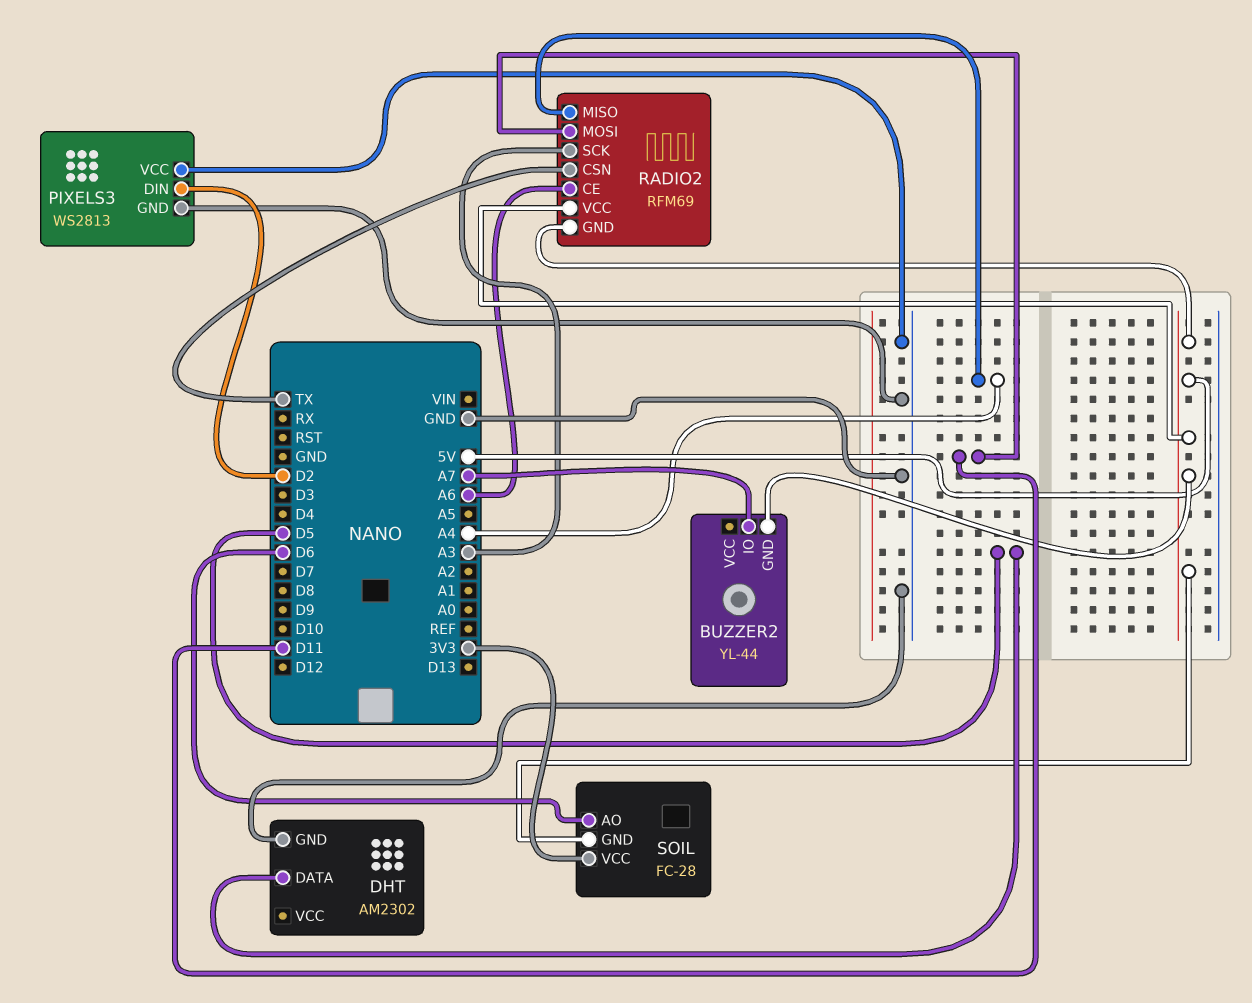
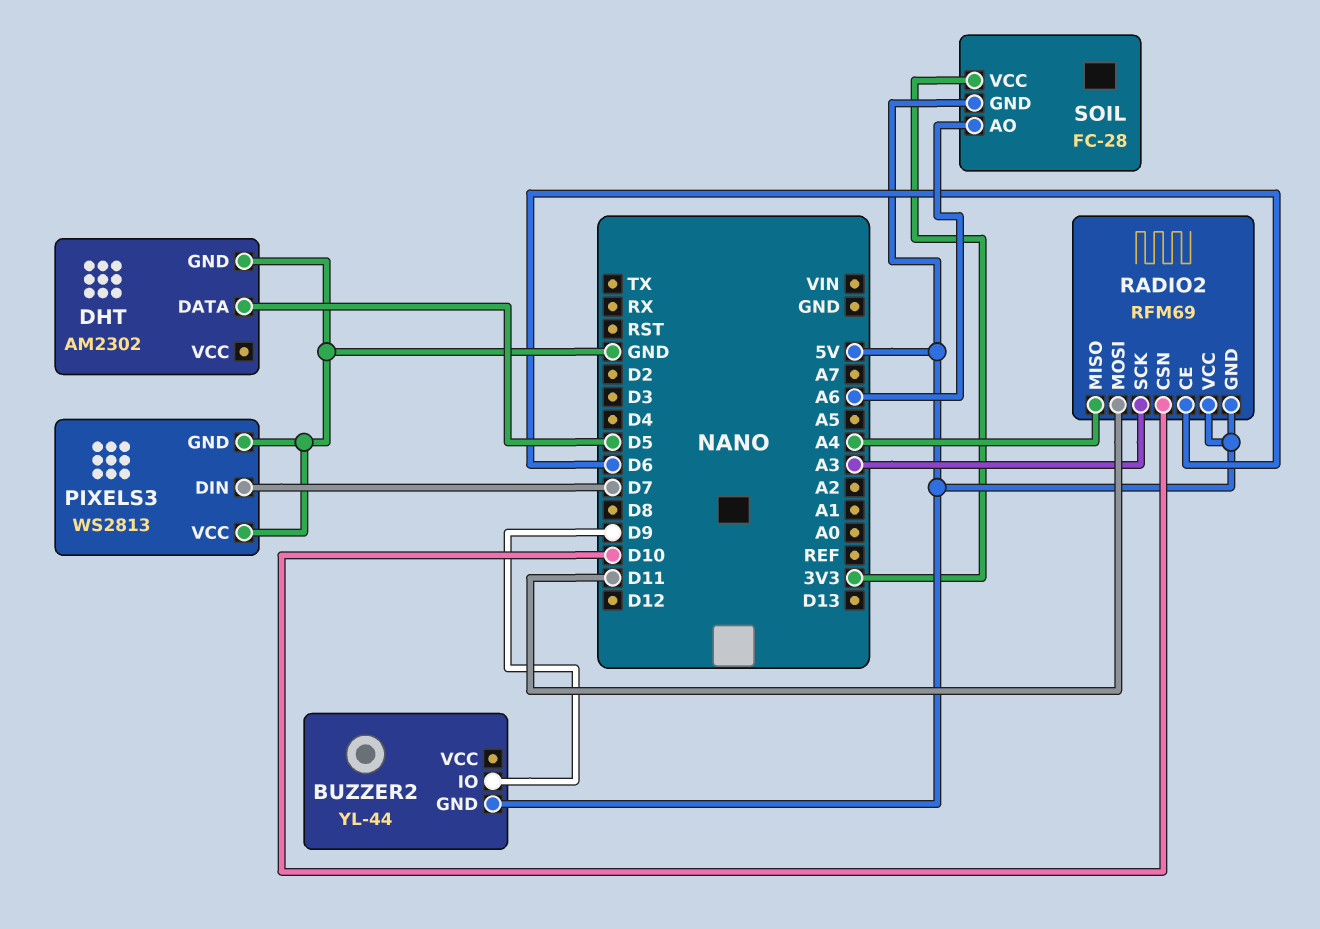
BUZZER2 pin IO: A7 -> D9
PIXELS3 pin DIN: D2 -> D7
RADIO2 pin CE: A6 -> D6
RADIO2 pin CSN: TX -> D10
SOIL pin AO: D6 -> A6

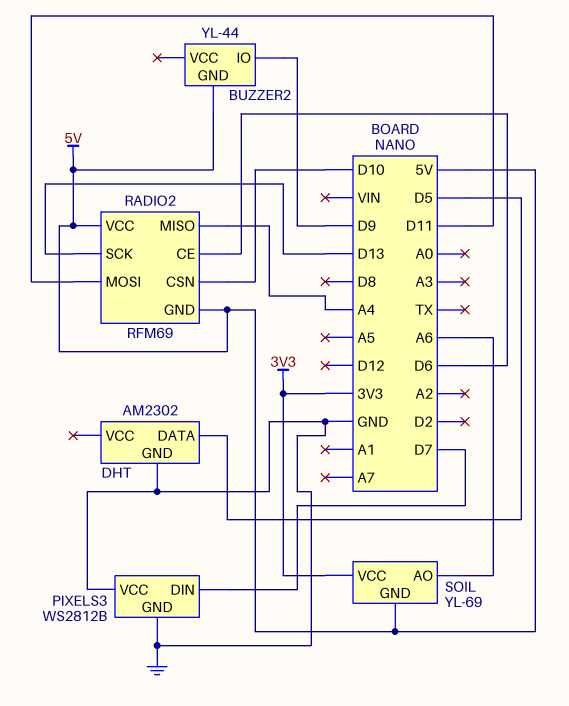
PIXELS3: WS2813 -> WS2812B
RADIO2 pin SCK: A3 -> D13
SOIL: FC-28 -> YL-69

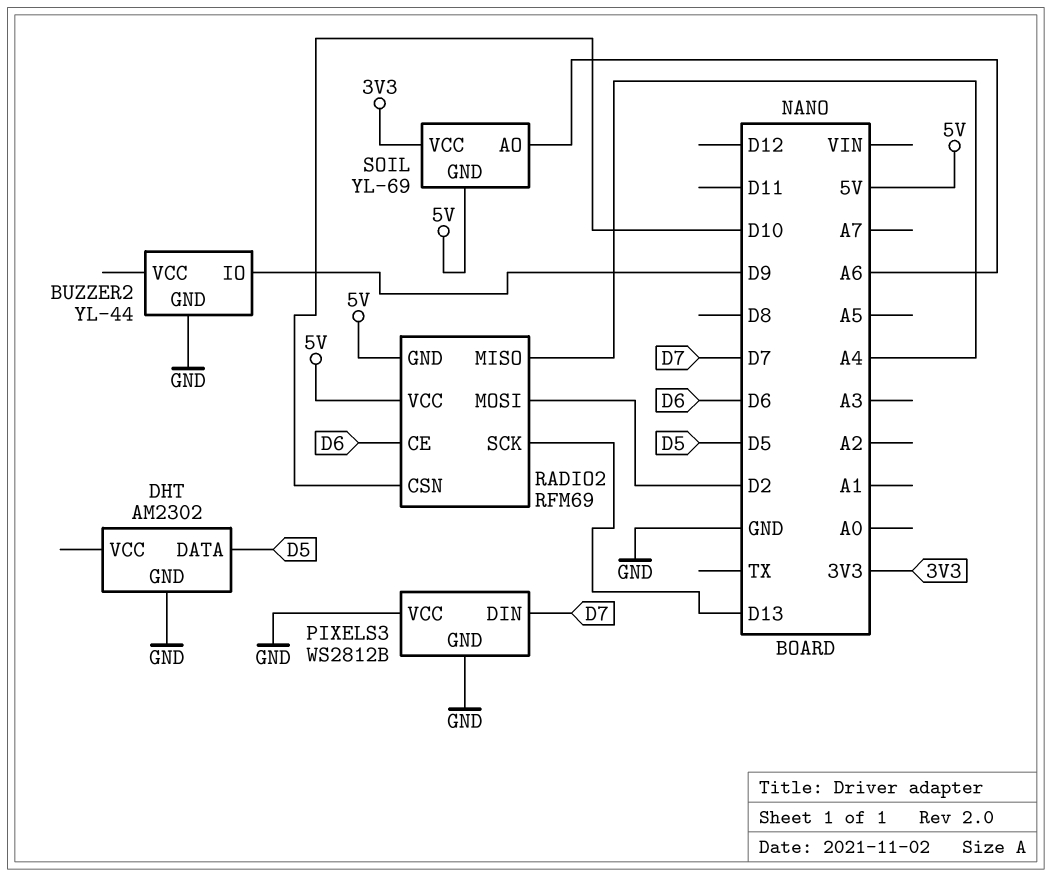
BUZZER2 pin GND: 5V -> GND
RADIO2 pin MOSI: D11 -> D2

